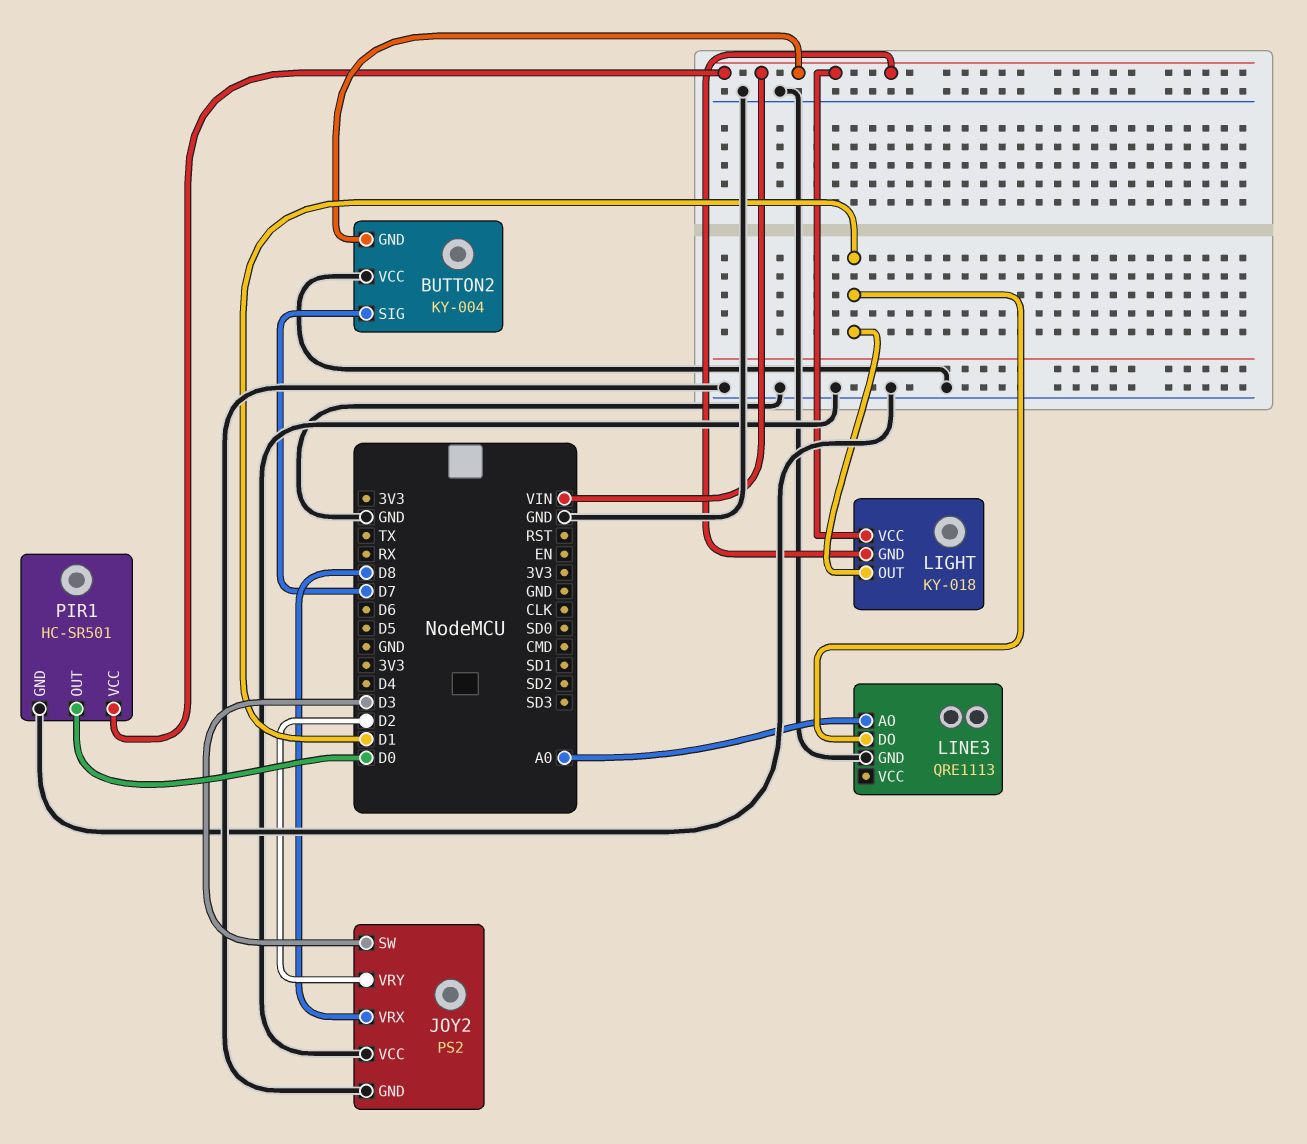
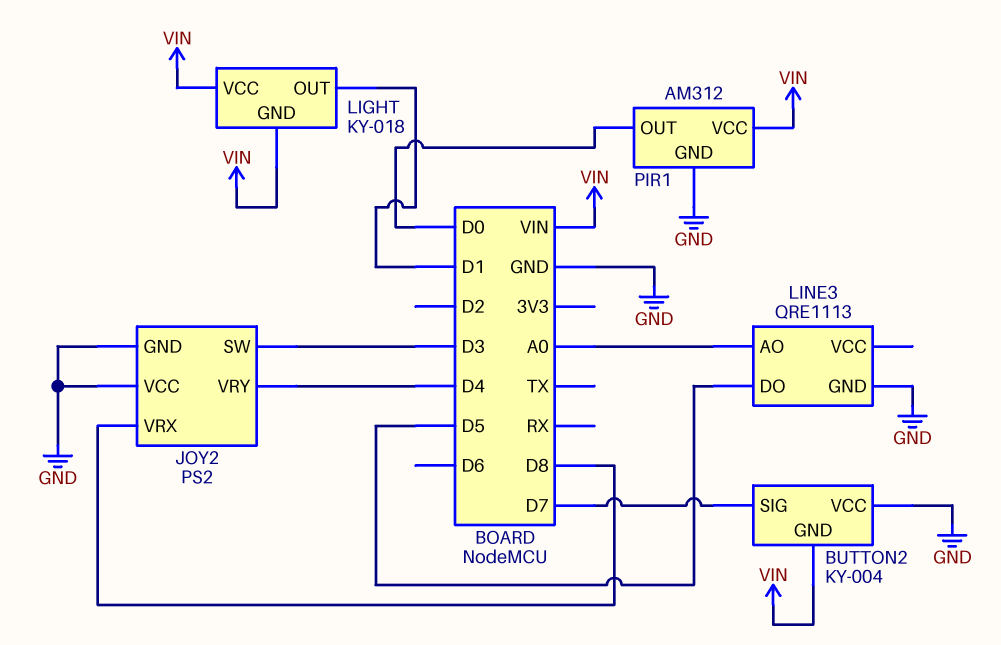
JOY2 pin VRY: D2 -> D4
LINE3 pin DO: D1 -> D5
PIR1: HC-SR501 -> AM312

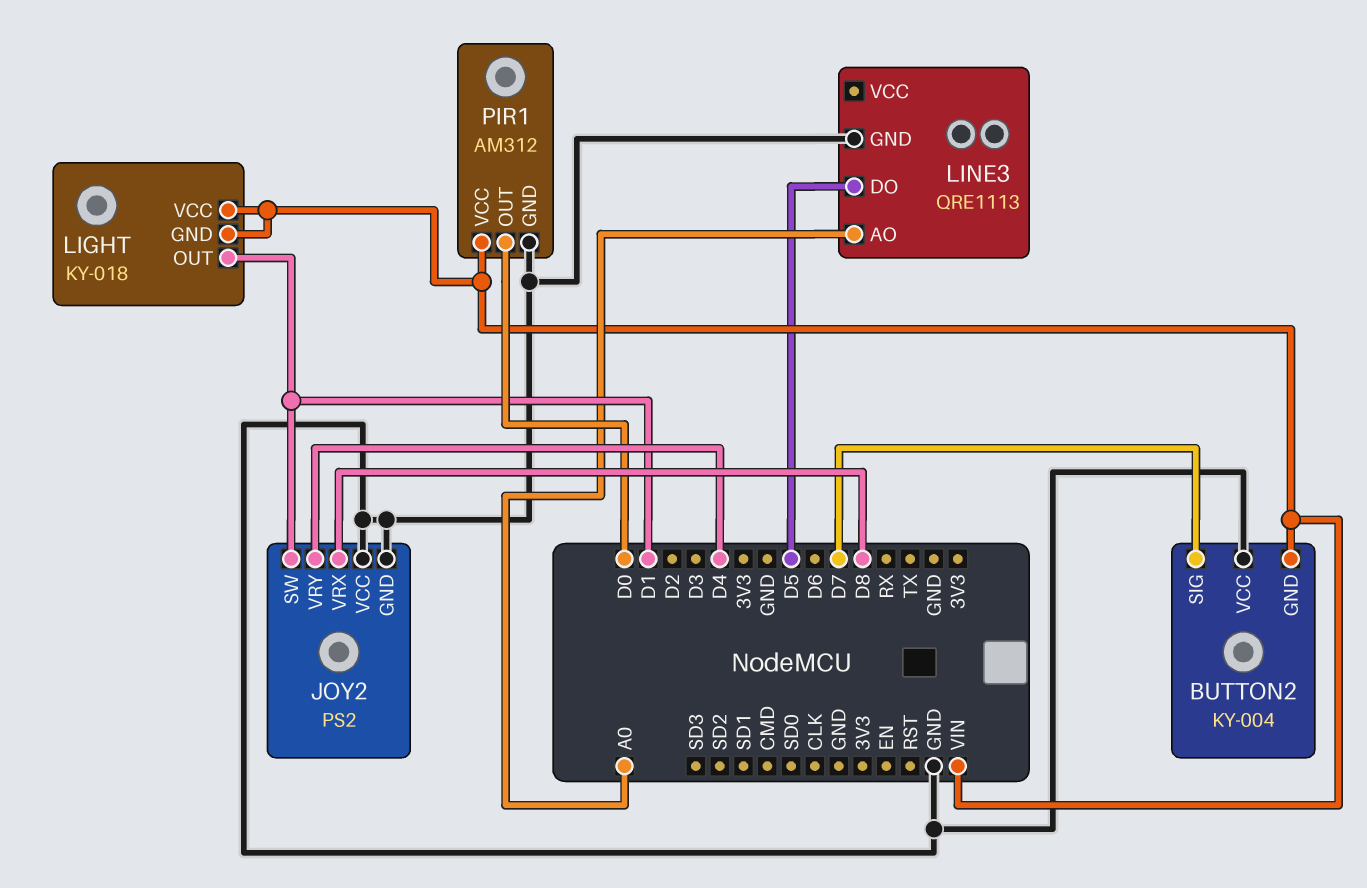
JOY2 pin SW: D3 -> D1

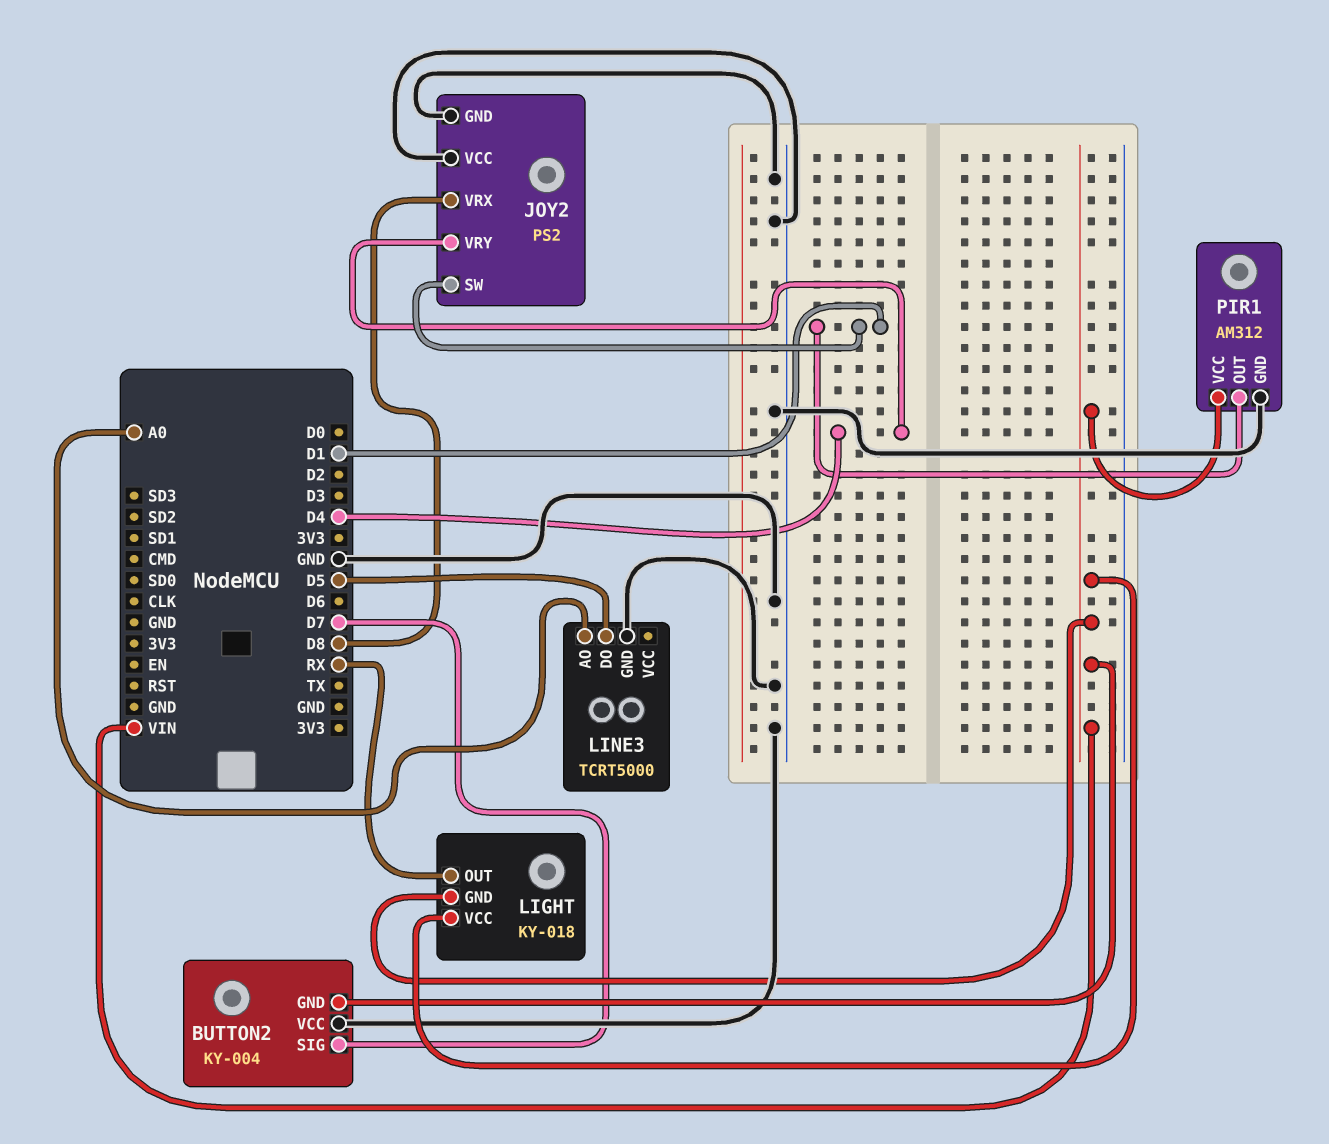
LIGHT pin OUT: D1 -> RX
LINE3: QRE1113 -> TCRT5000
PIR1 pin OUT: D0 -> D1

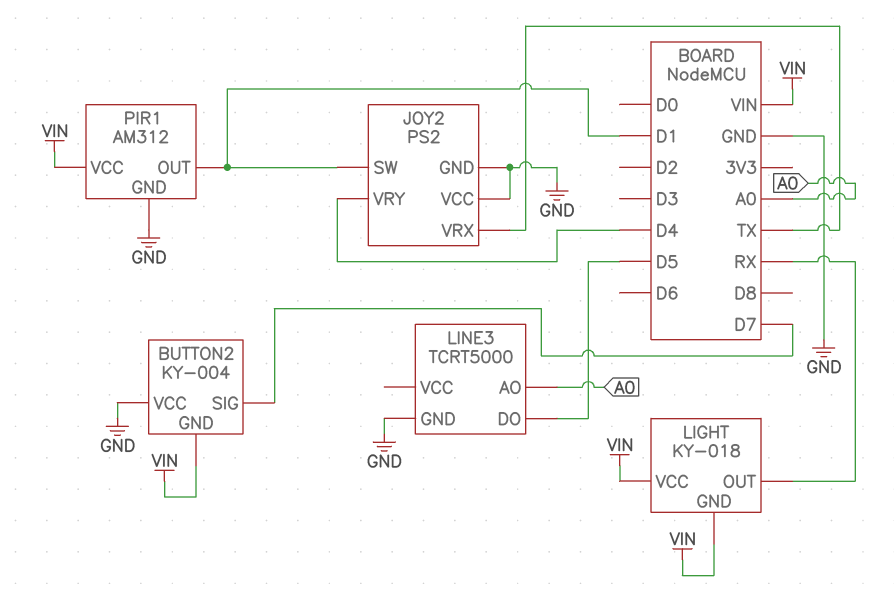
JOY2 pin VRX: D8 -> TX

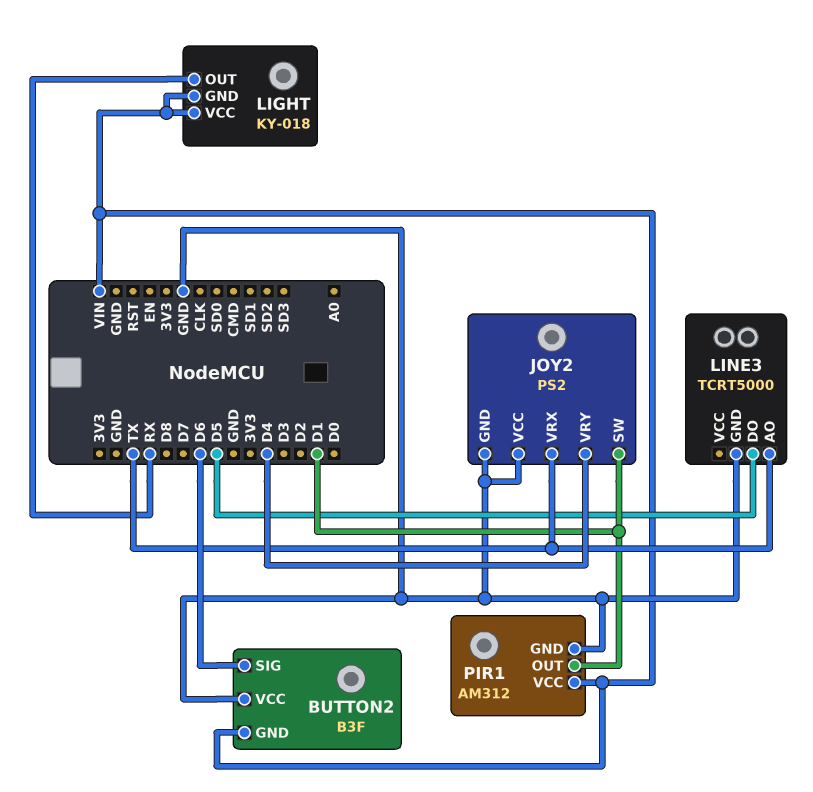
BUTTON2: KY-004 -> B3F
BUTTON2 pin SIG: D7 -> D6
LINE3 pin AO: A0 -> TX

